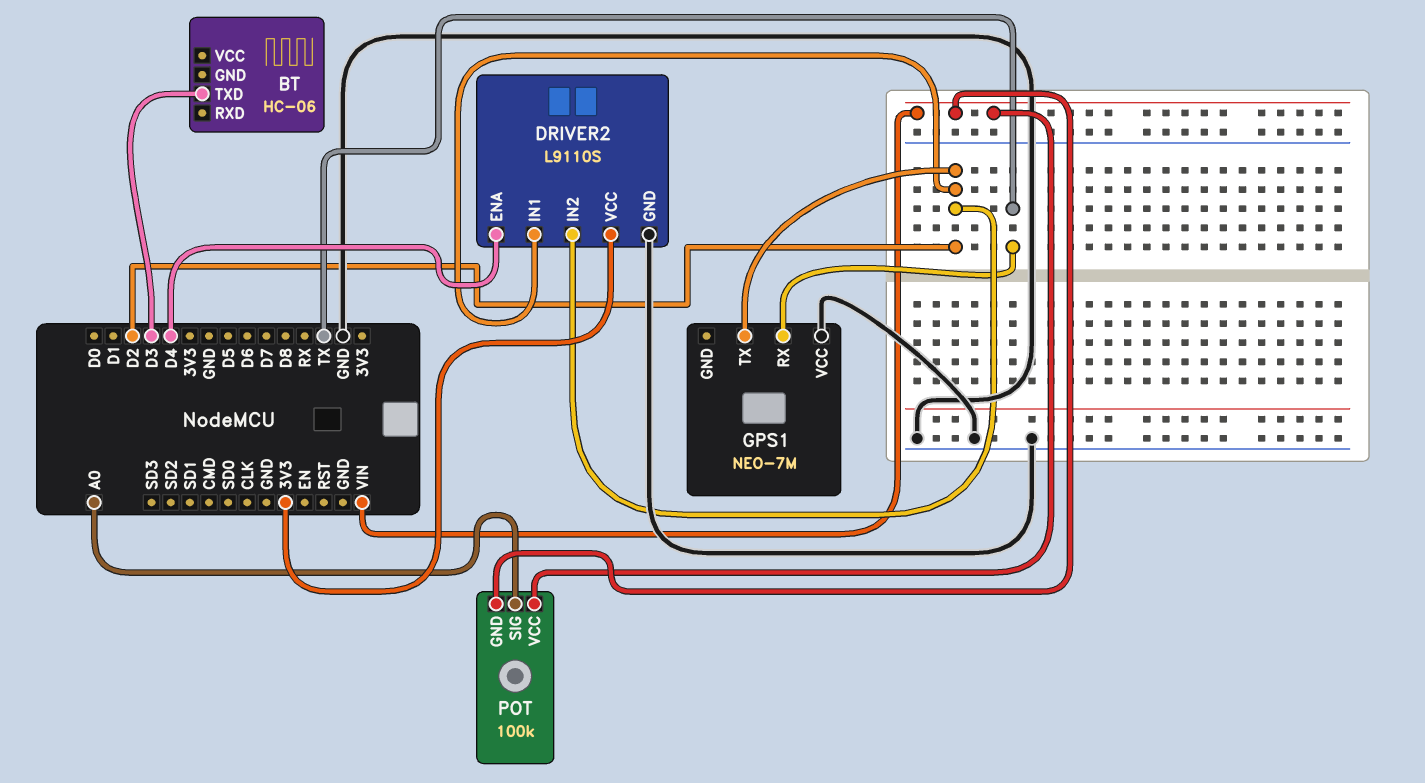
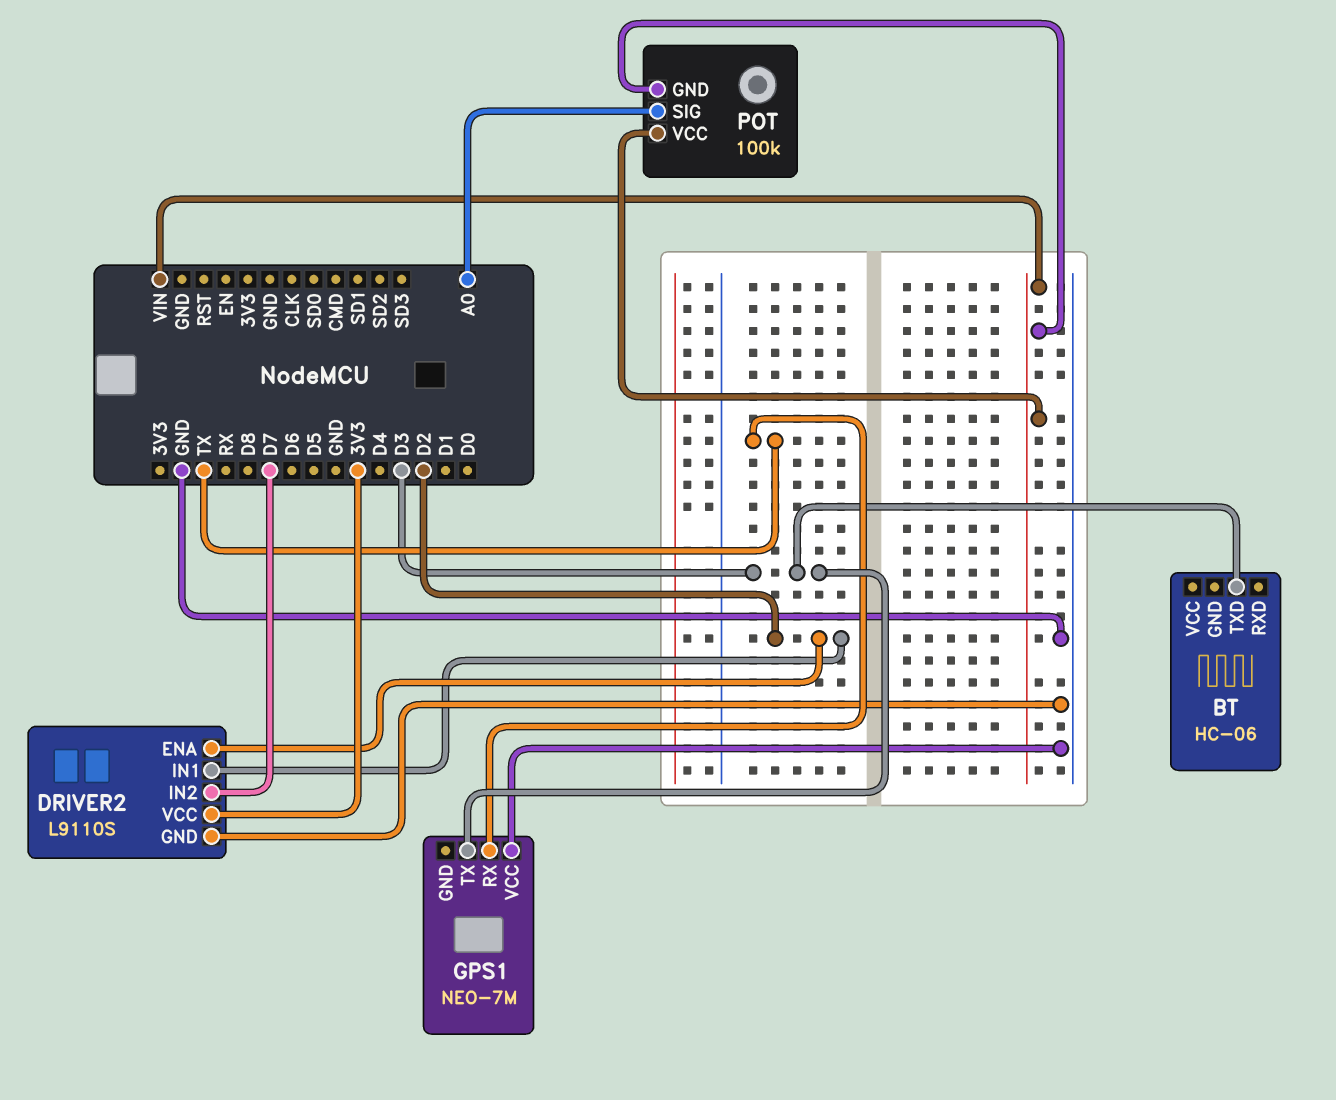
DRIVER2 pin ENA: D4 -> D2
DRIVER2 pin IN2: D2 -> D7
GPS1 pin TX: D2 -> D3

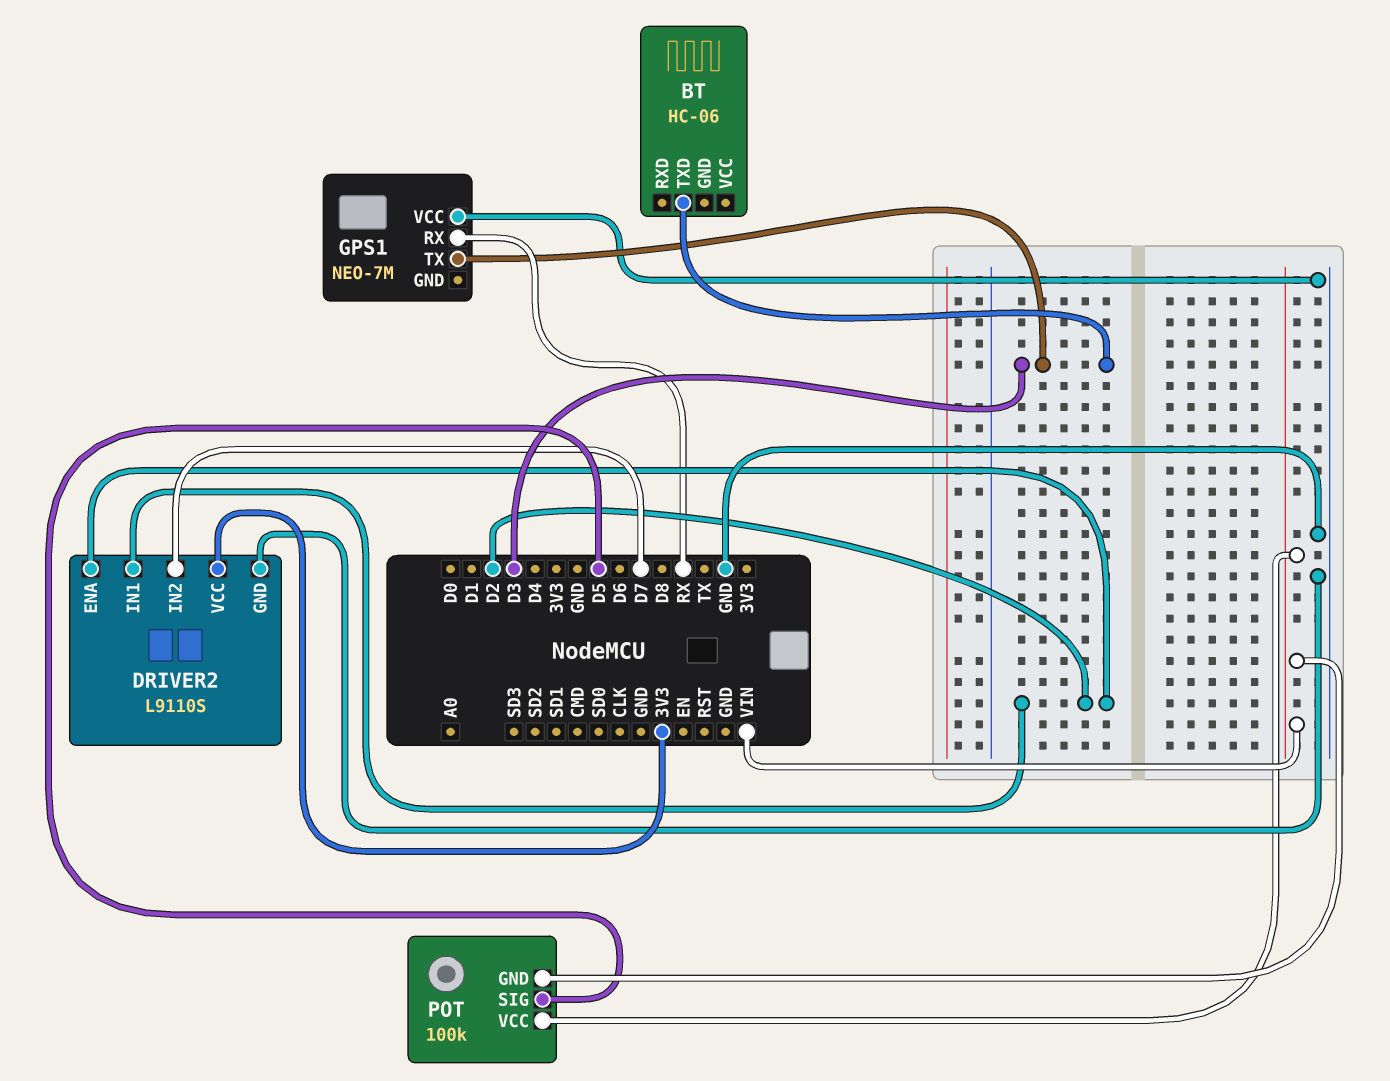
GPS1 pin RX: TX -> RX
POT pin SIG: A0 -> D5

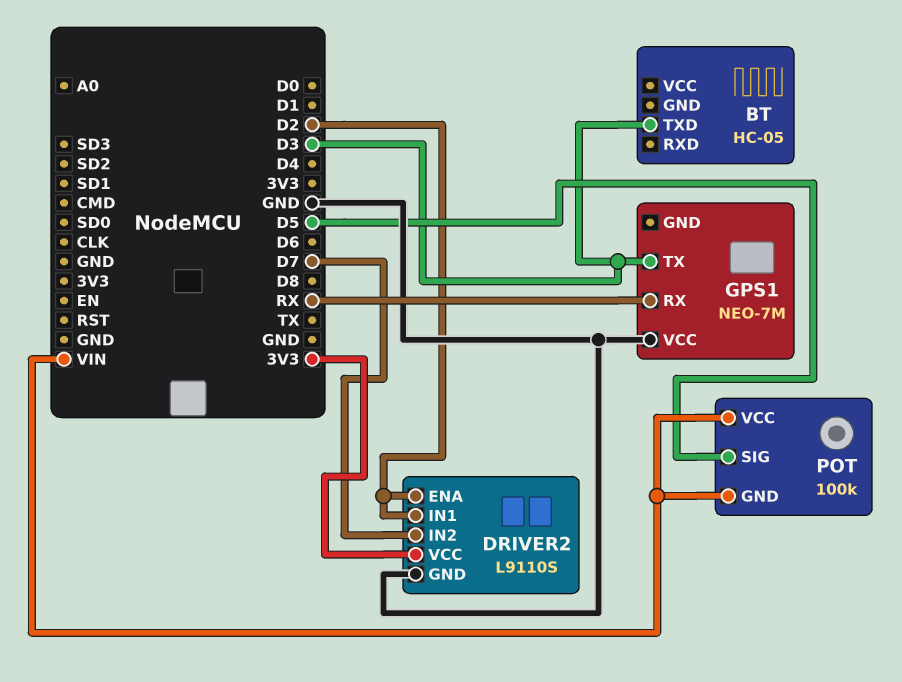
BT: HC-06 -> HC-05

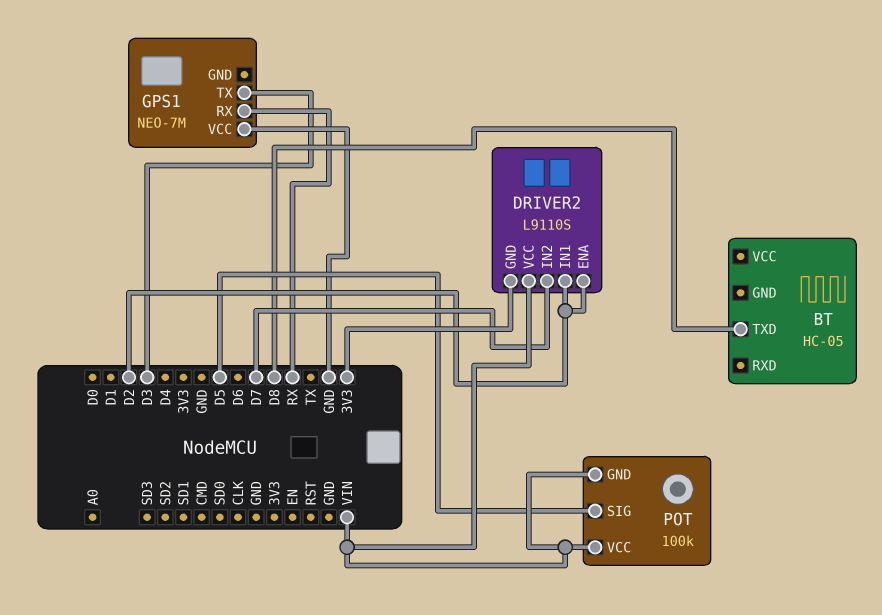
BT pin TXD: D3 -> D8
DRIVER2 pin GND: GND -> 3V3
DRIVER2 pin VCC: 3V3 -> VIN

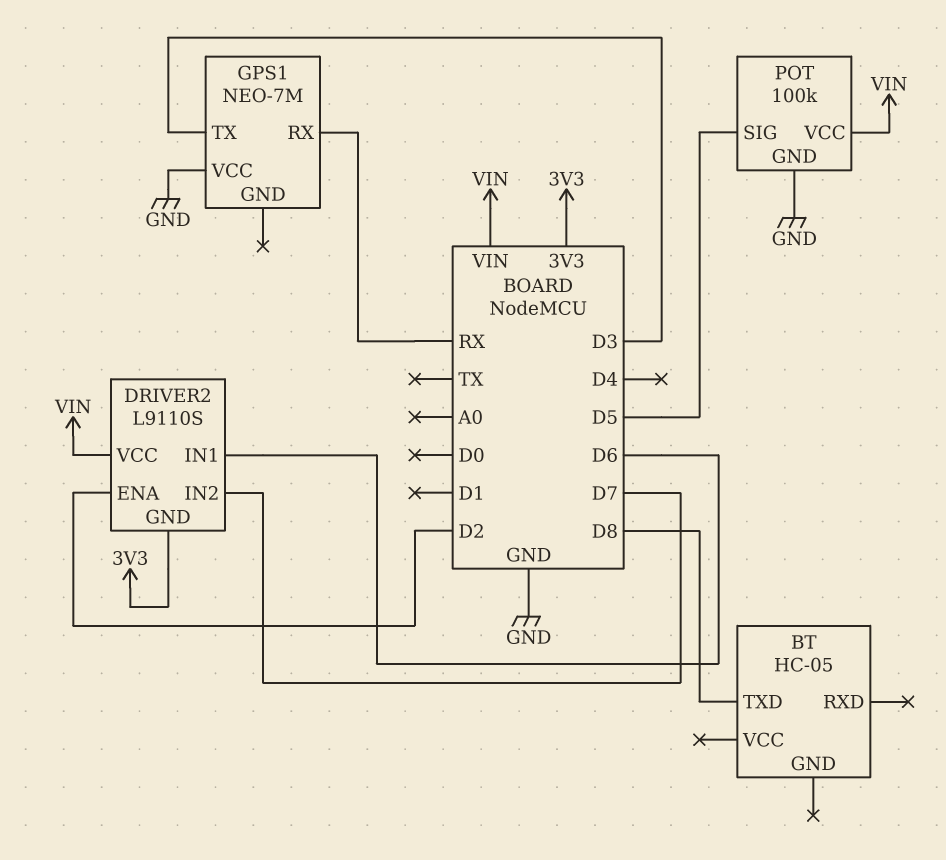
DRIVER2 pin IN1: D2 -> D6
POT pin GND: VIN -> GND

